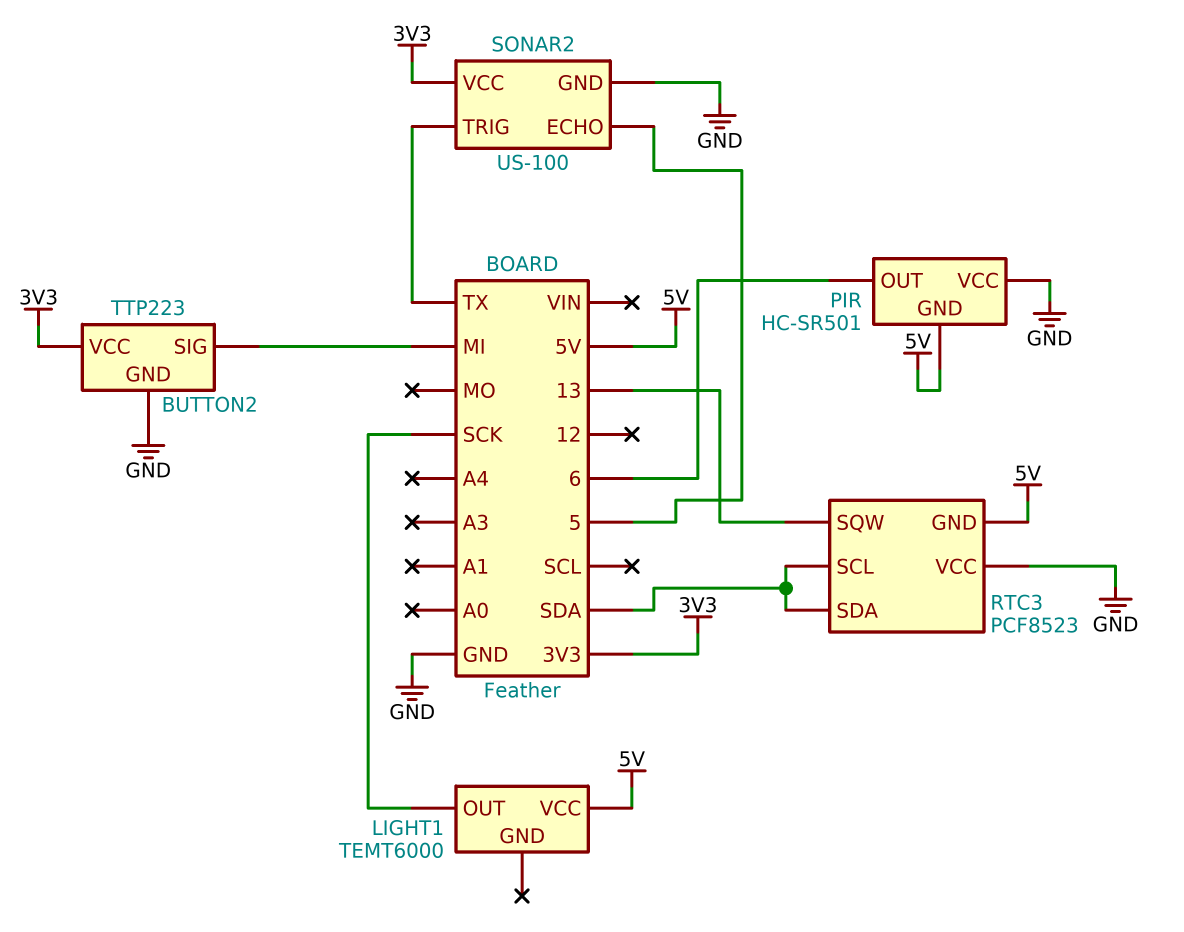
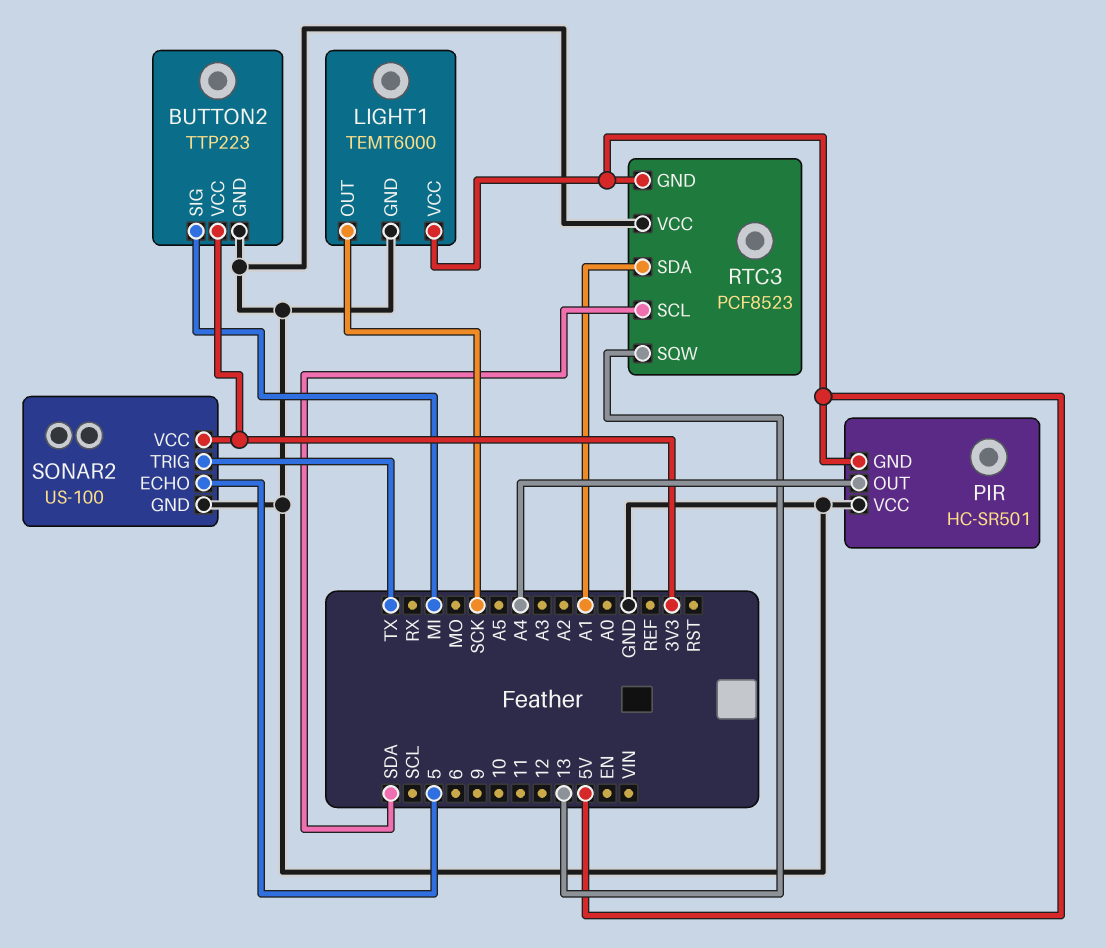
LIGHT1 pin GND: none -> GND
PIR pin OUT: 6 -> A4
RTC3 pin SDA: SDA -> A1

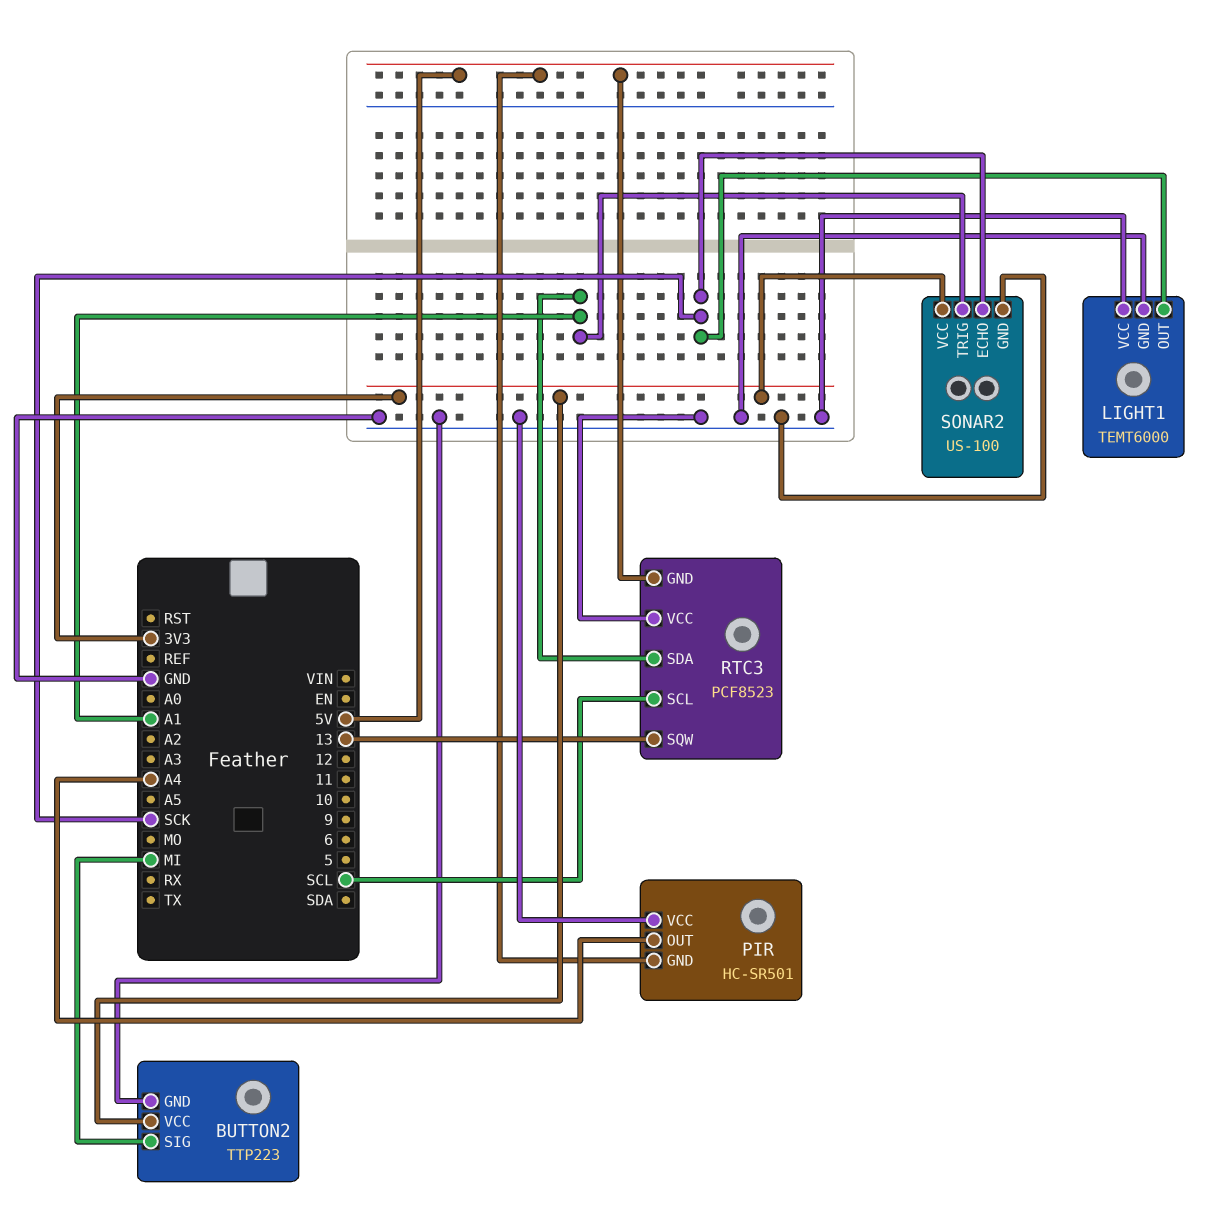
LIGHT1 pin VCC: 5V -> GND
RTC3 pin SCL: SDA -> SCL
SONAR2 pin ECHO: 5 -> SCK
SONAR2 pin TRIG: TX -> A1

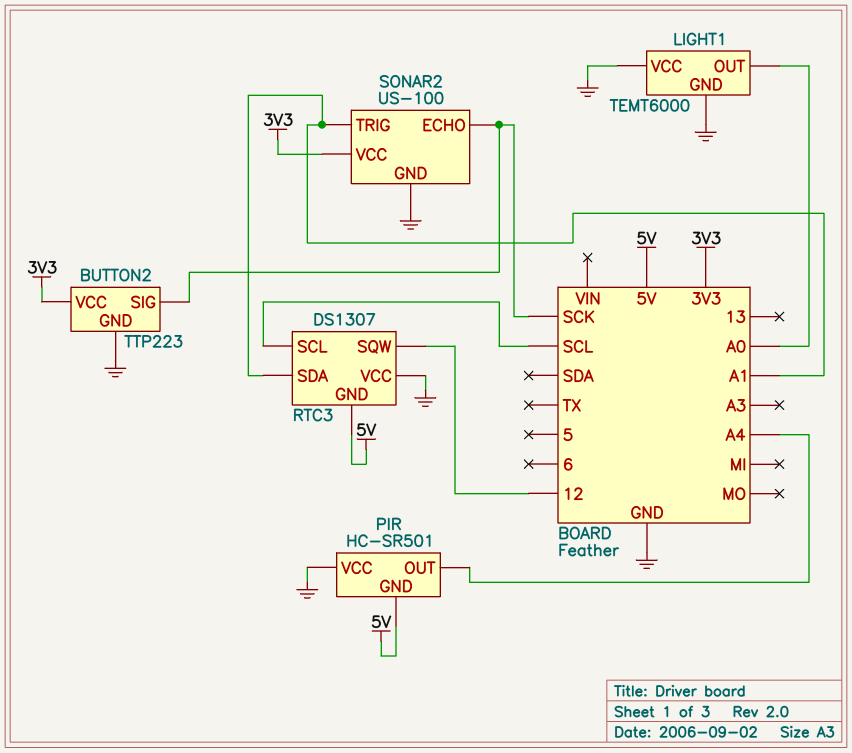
BUTTON2 pin SIG: MI -> SCK
LIGHT1 pin OUT: SCK -> A0
RTC3: PCF8523 -> DS1307
RTC3 pin SQW: 13 -> 12

